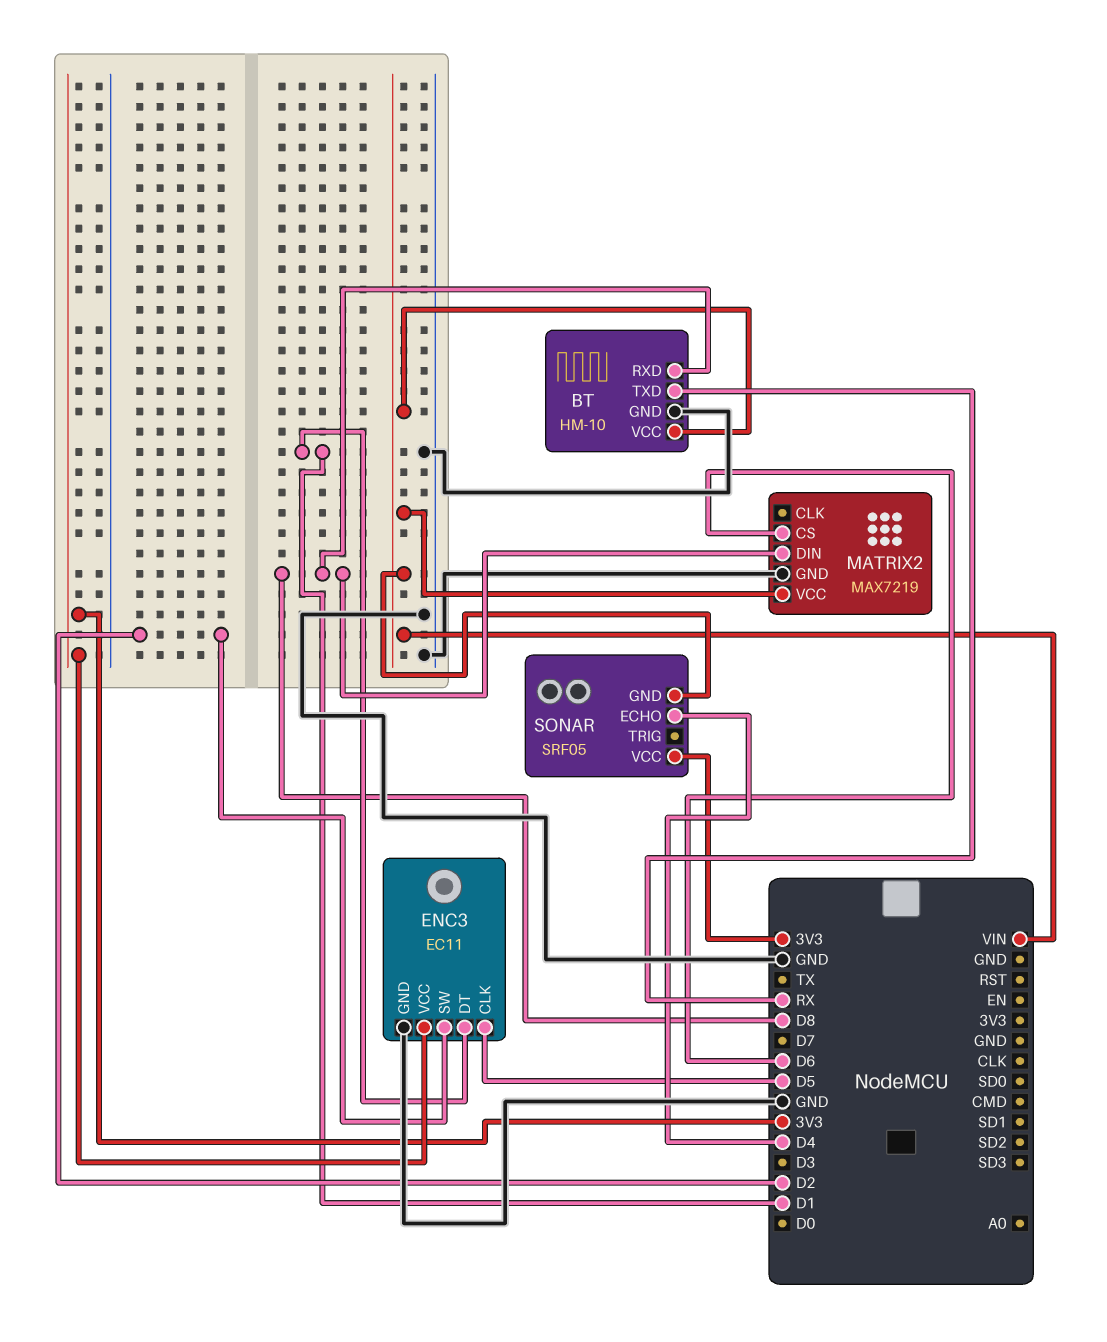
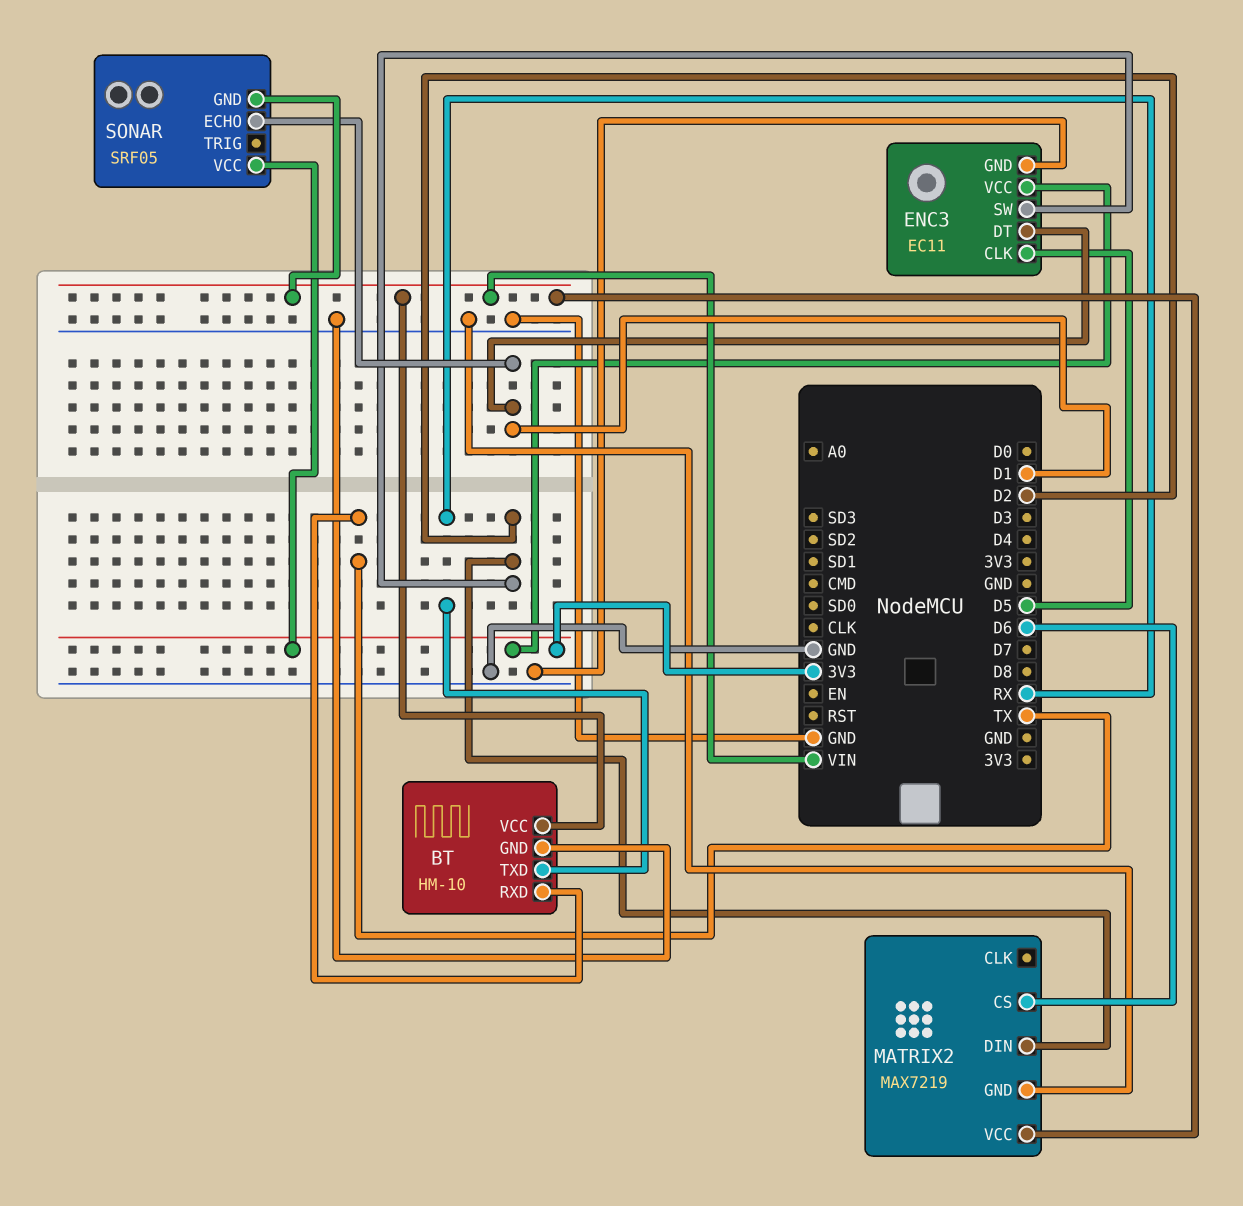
BT pin RXD: D8 -> TX
MATRIX2 pin DIN: D8 -> D2
SONAR pin ECHO: D4 -> D1

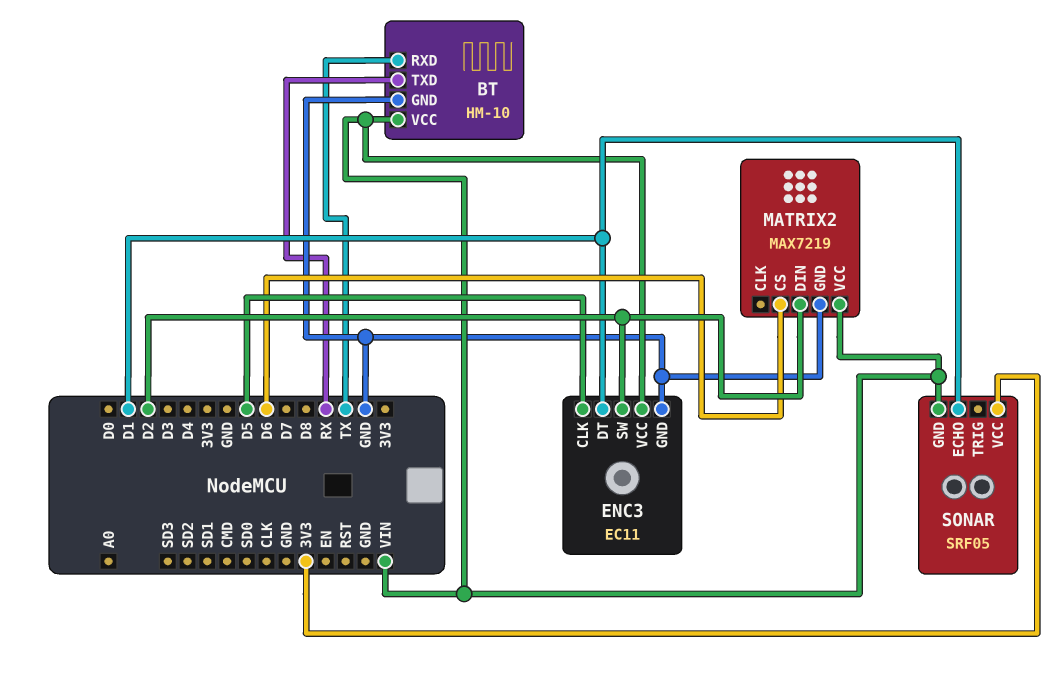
ENC3 pin VCC: 3V3 -> VIN

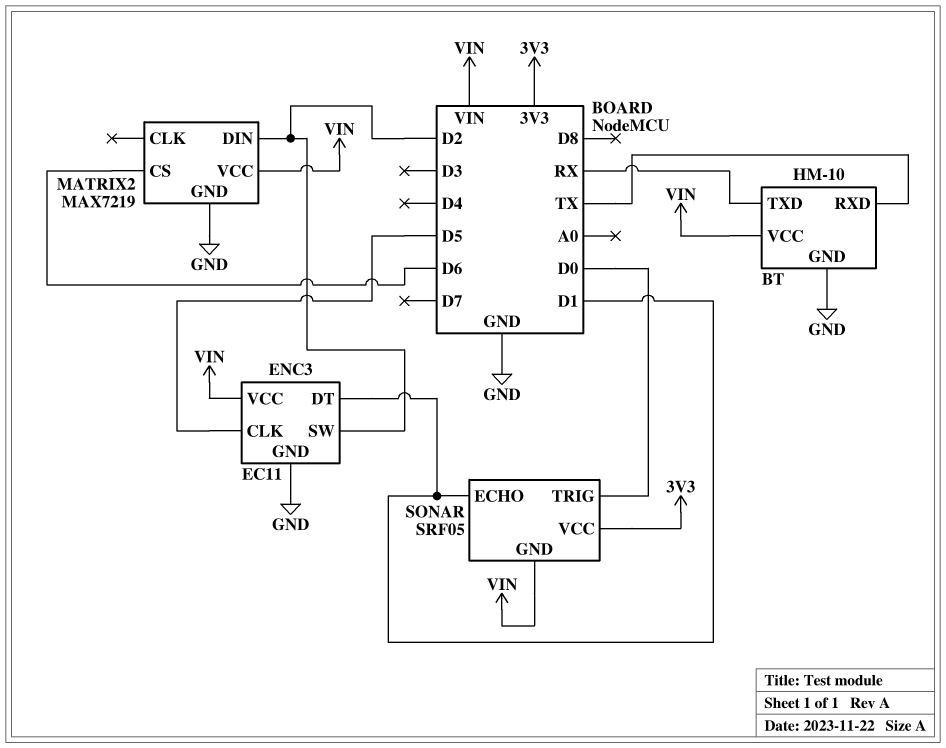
SONAR pin TRIG: none -> D0

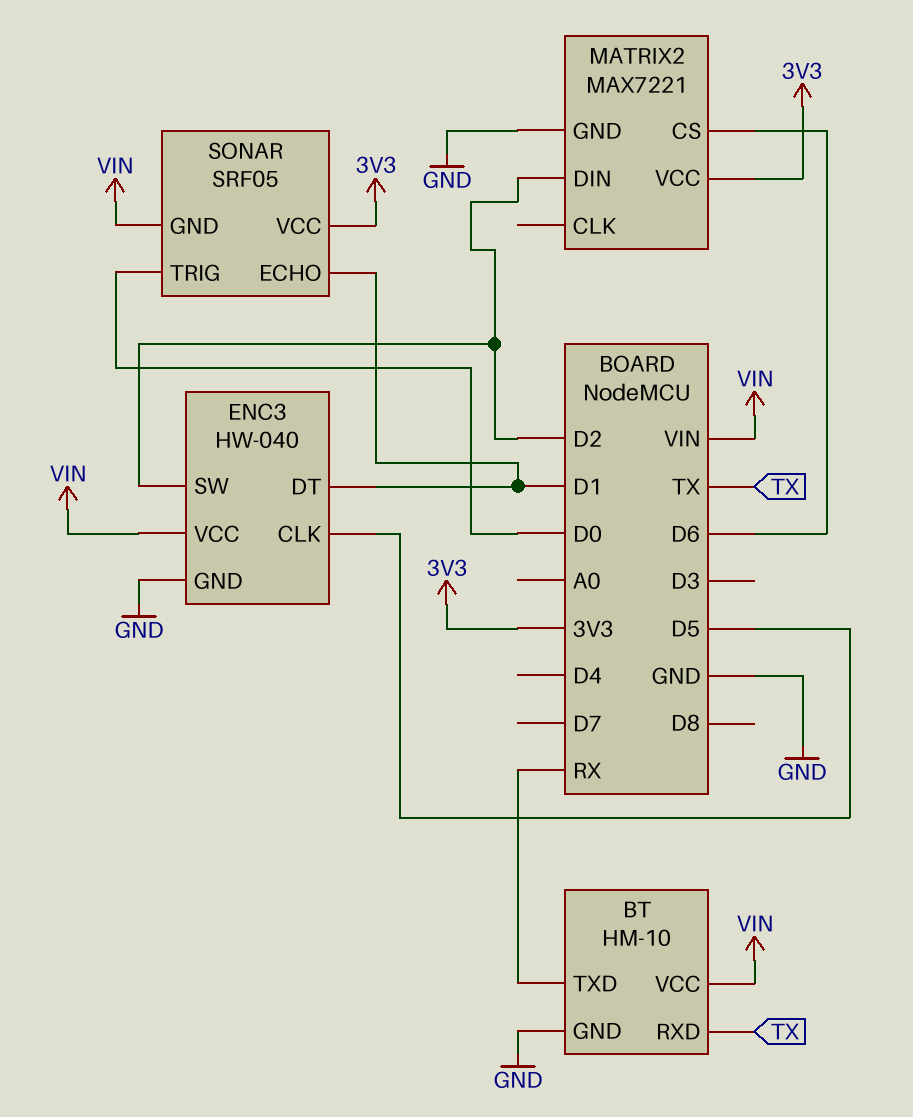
ENC3: EC11 -> HW-040
MATRIX2: MAX7219 -> MAX7221
MATRIX2 pin VCC: VIN -> 3V3

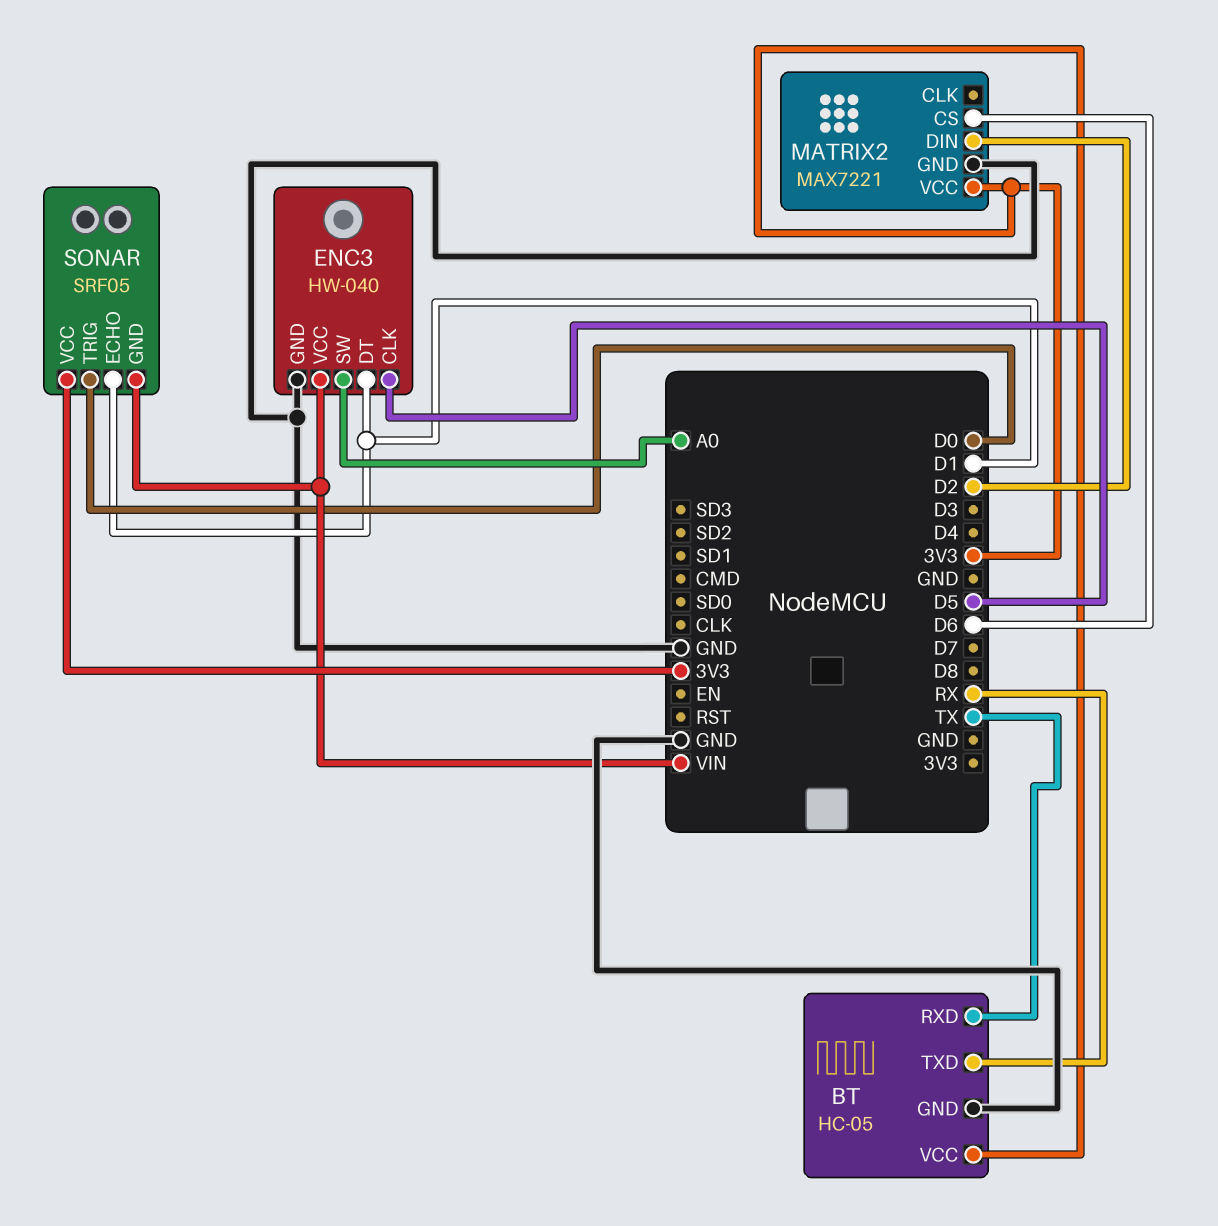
BT: HM-10 -> HC-05
BT pin VCC: VIN -> 3V3
ENC3 pin SW: D2 -> A0

